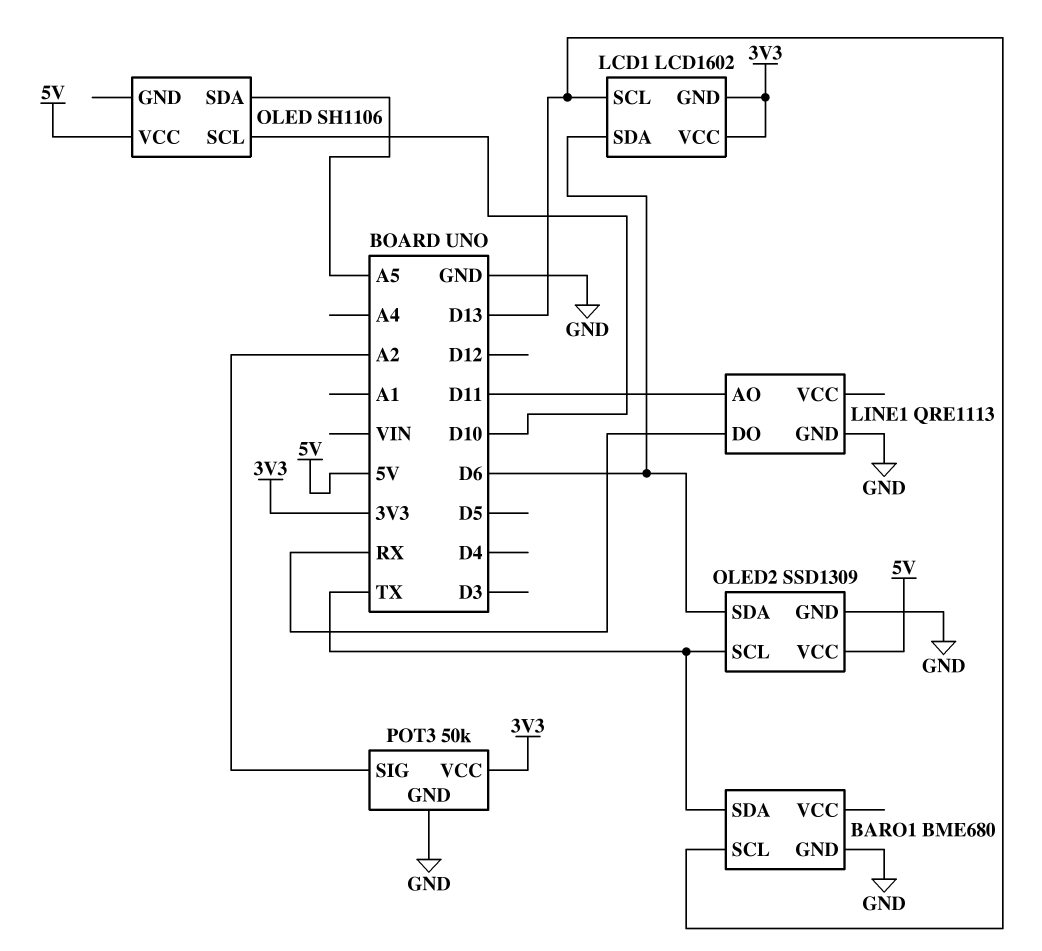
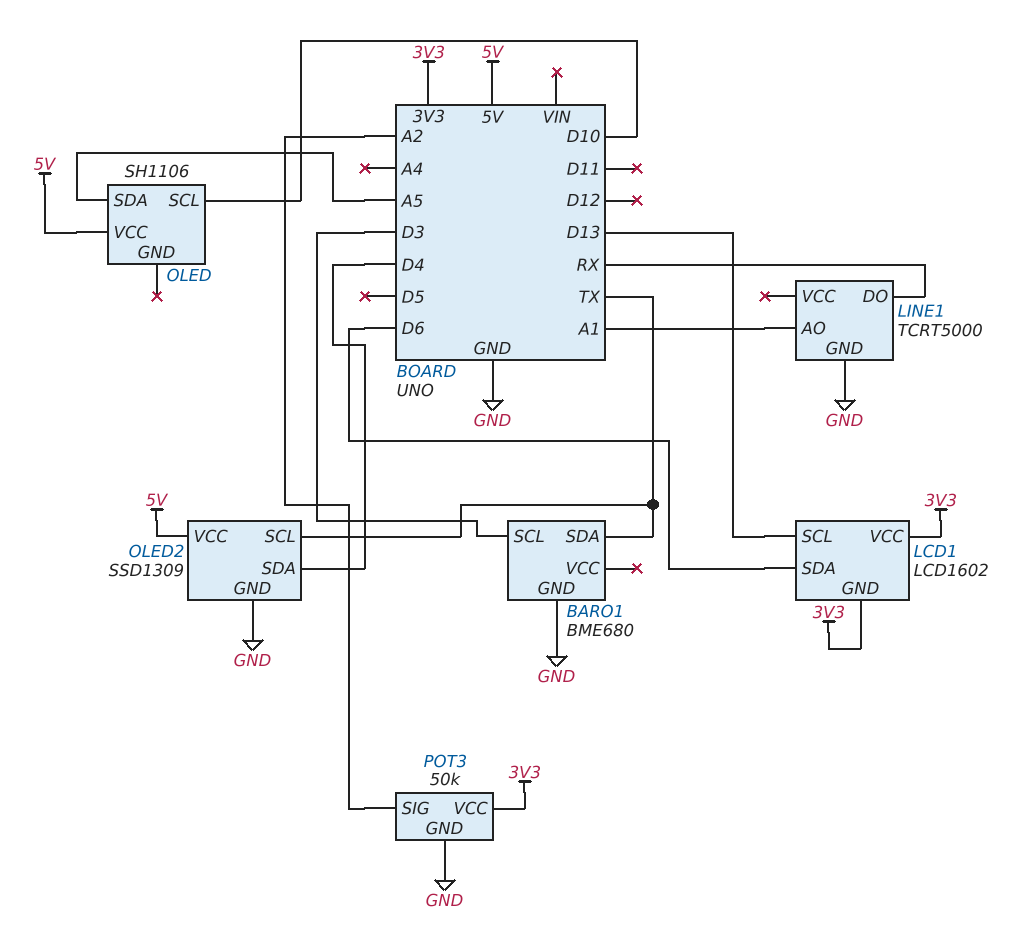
BARO1 pin SCL: D13 -> D3
LINE1: QRE1113 -> TCRT5000
LINE1 pin AO: D11 -> A1
OLED2 pin SDA: D6 -> D4

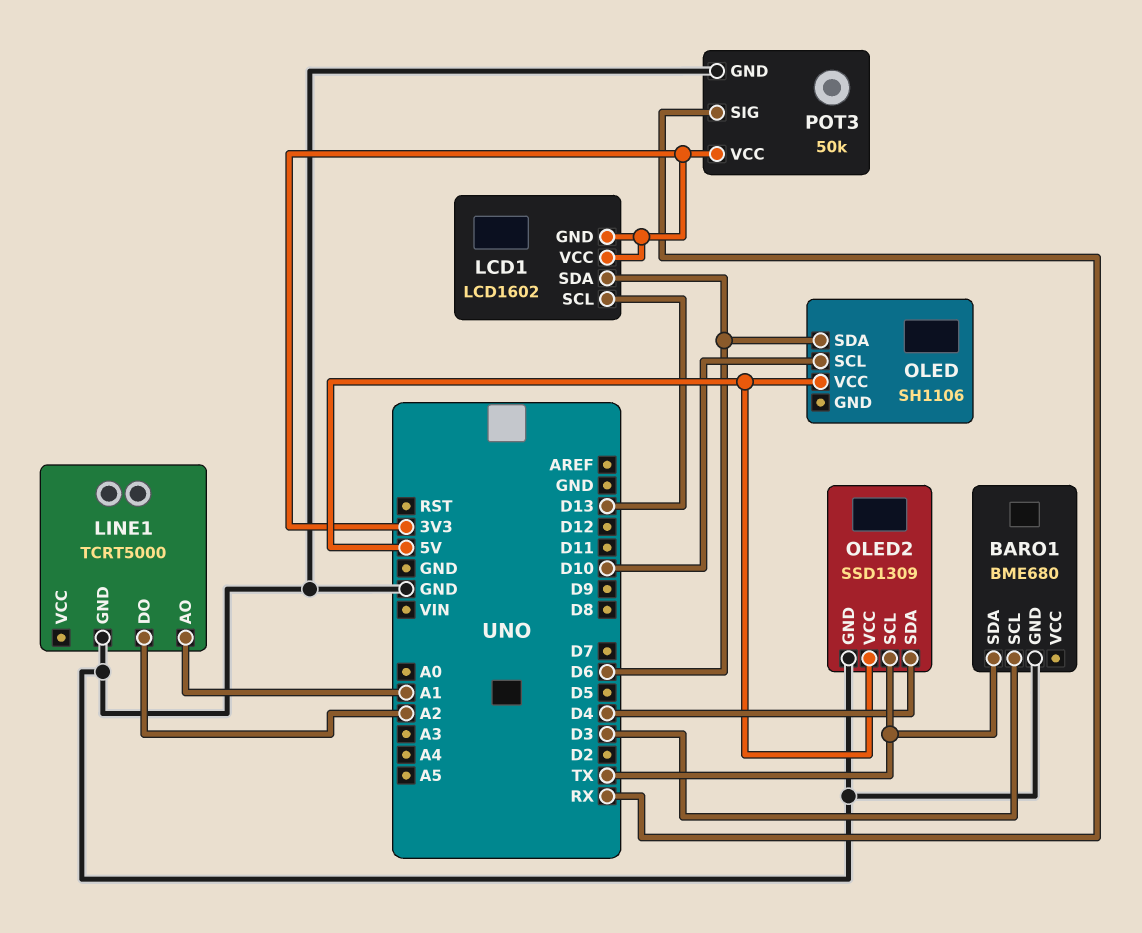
LINE1 pin DO: RX -> A2
OLED pin SDA: A5 -> D6
POT3 pin SIG: A2 -> RX

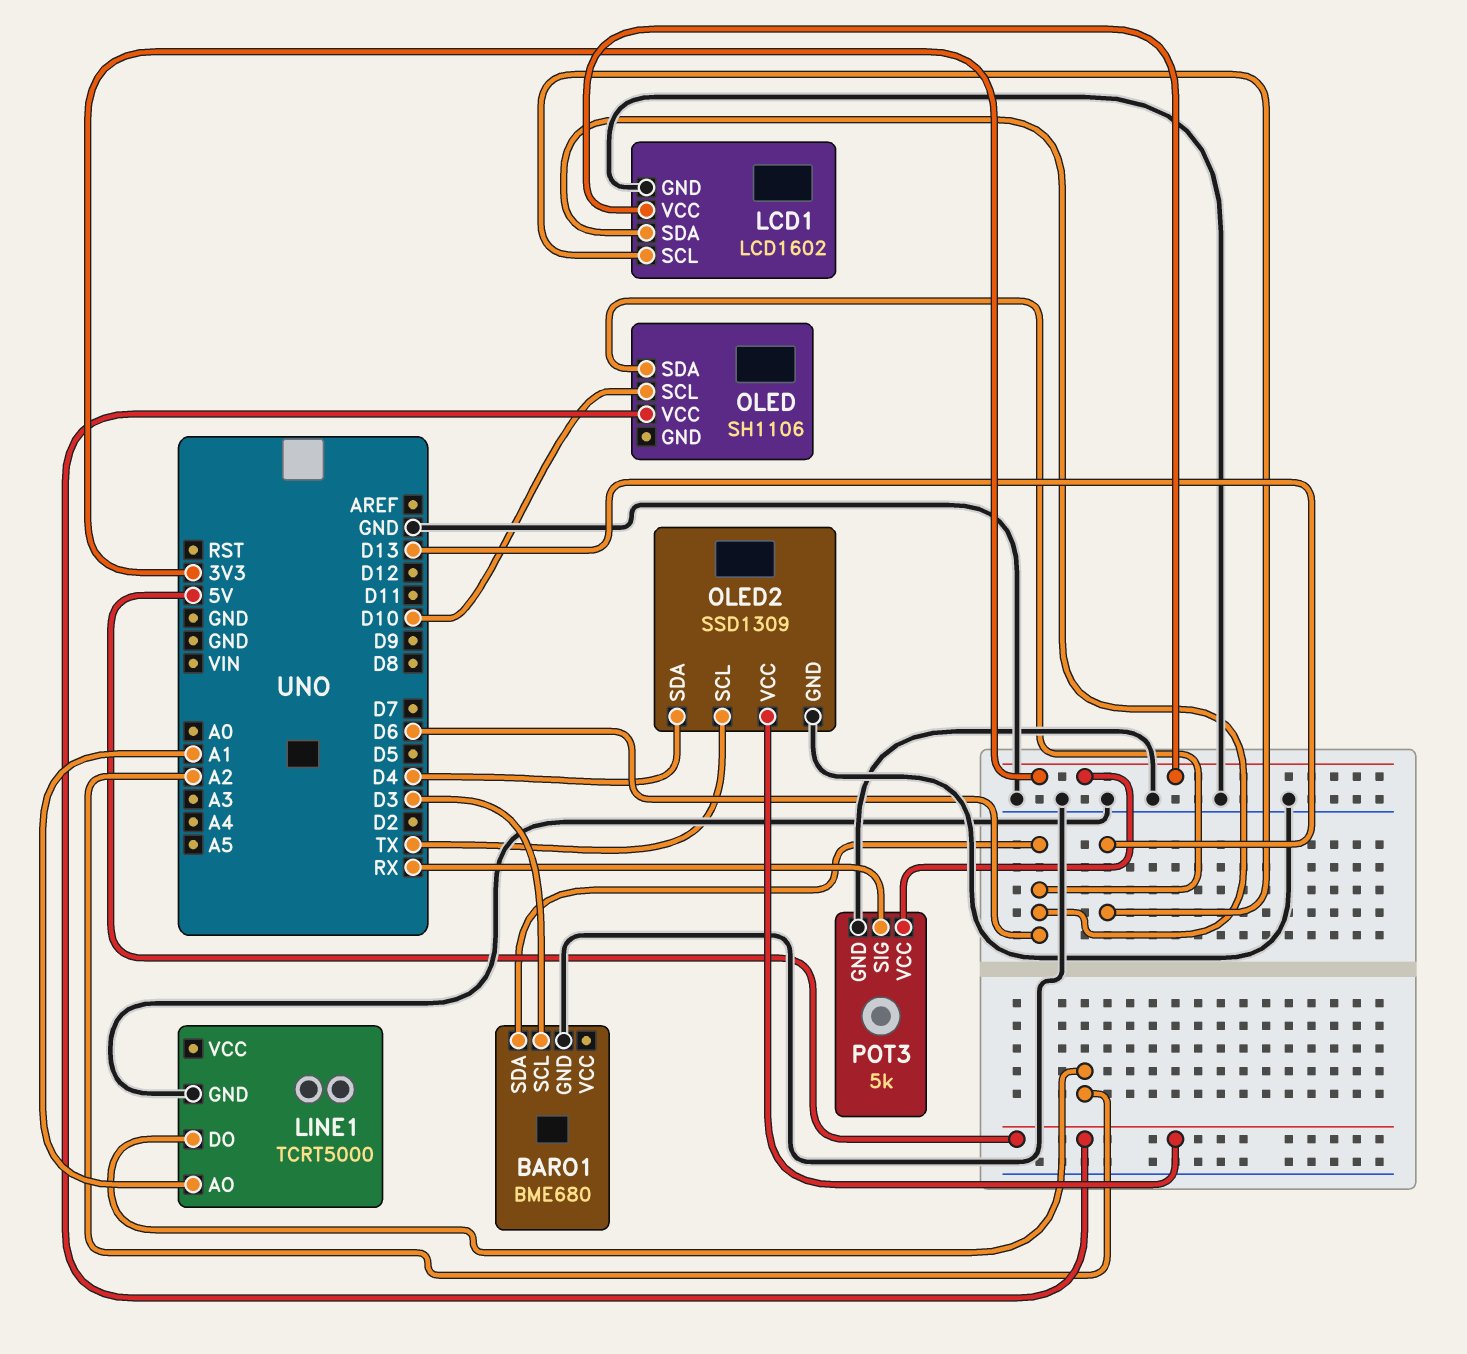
BARO1 pin SDA: TX -> D6
LCD1 pin GND: 3V3 -> GND
POT3: 50k -> 5k

